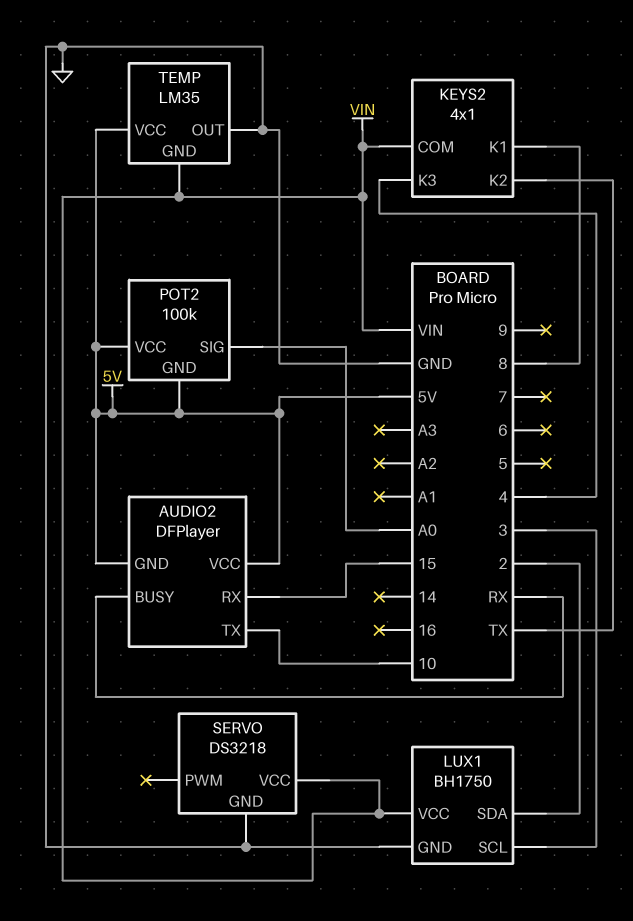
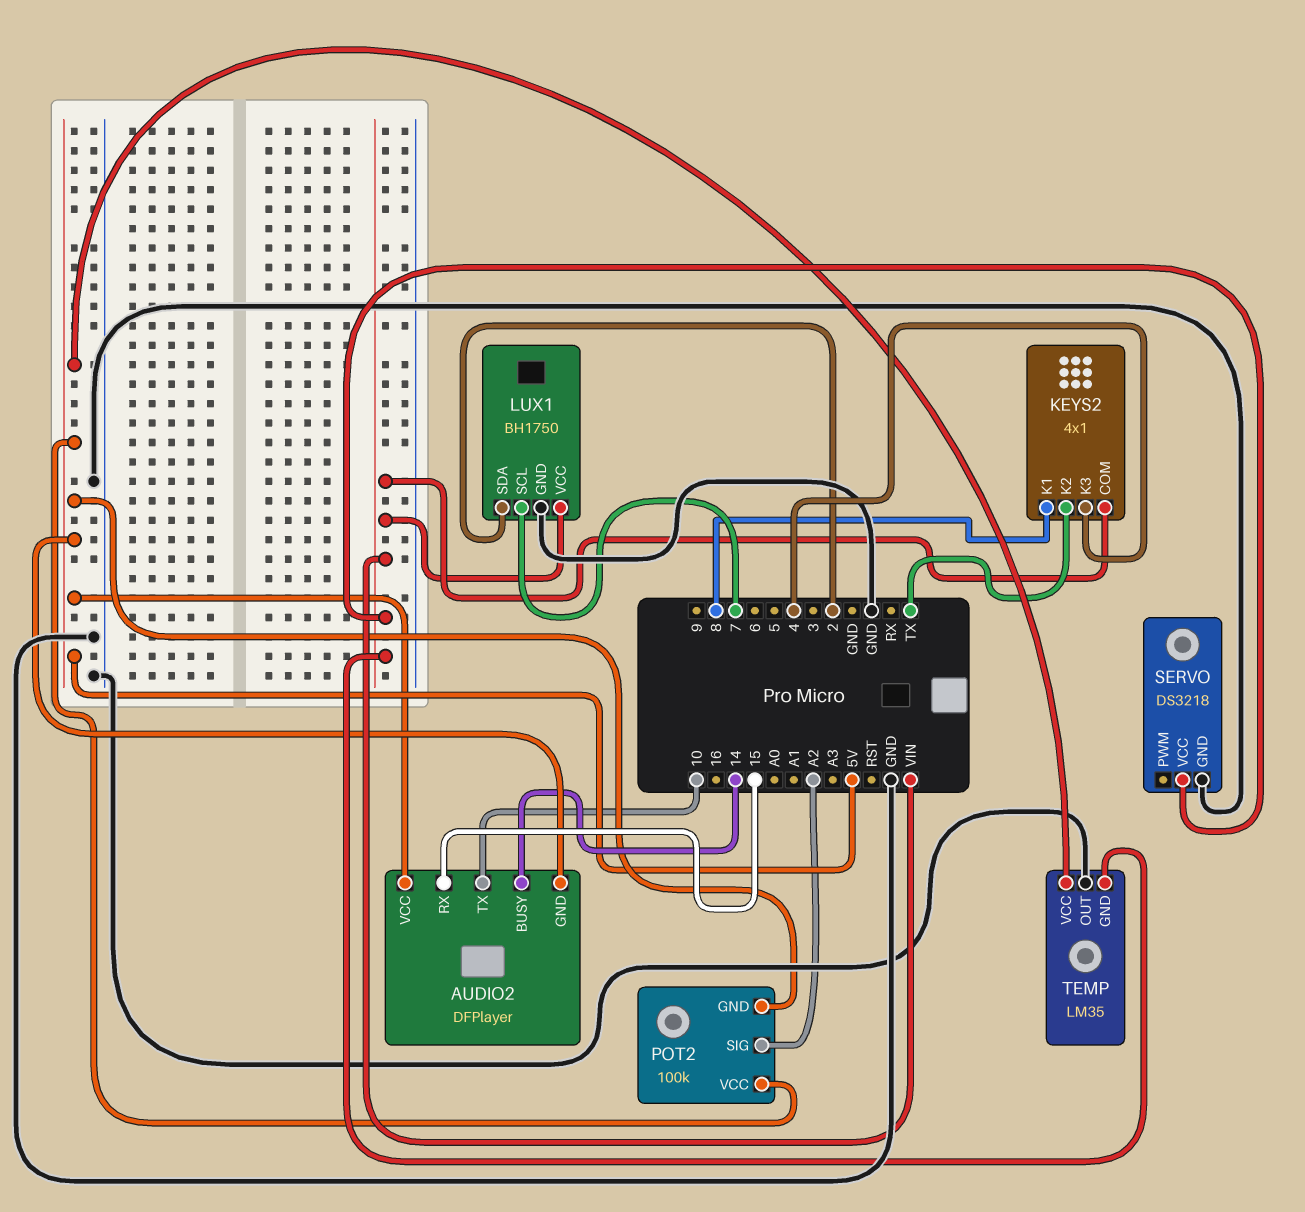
AUDIO2 pin BUSY: RX -> 14
LUX1 pin SCL: 3 -> 7
POT2 pin SIG: A0 -> A2

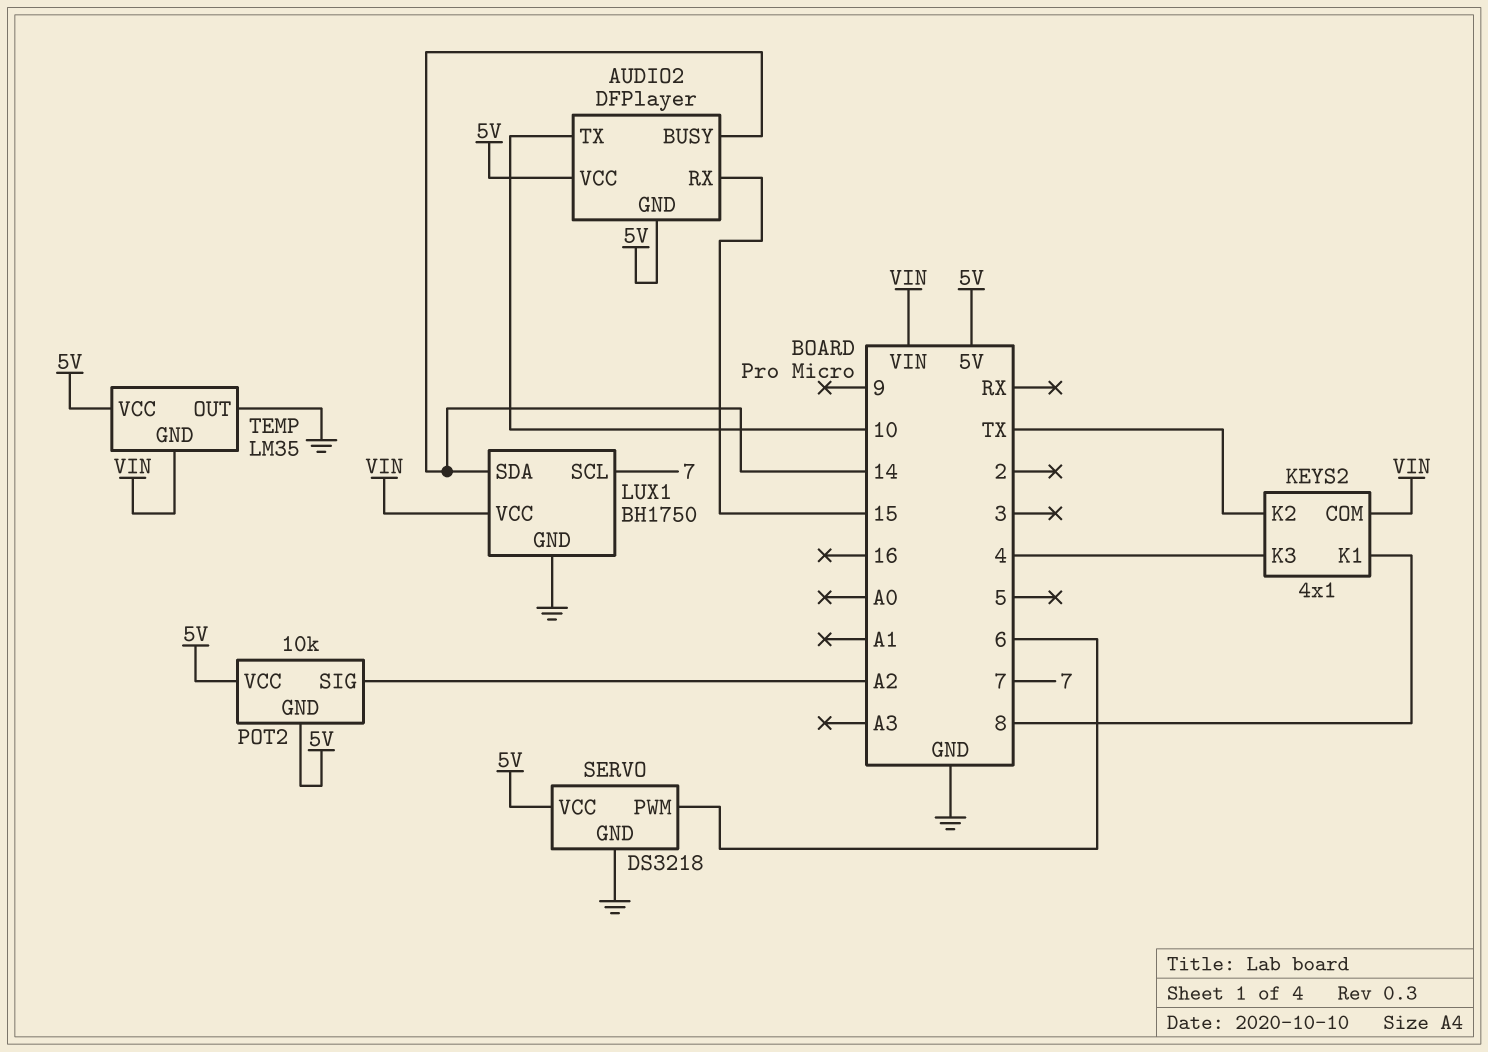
LUX1 pin SDA: 2 -> 14
POT2: 100k -> 10k
SERVO pin PWM: none -> 6
SERVO pin VCC: VIN -> 5V

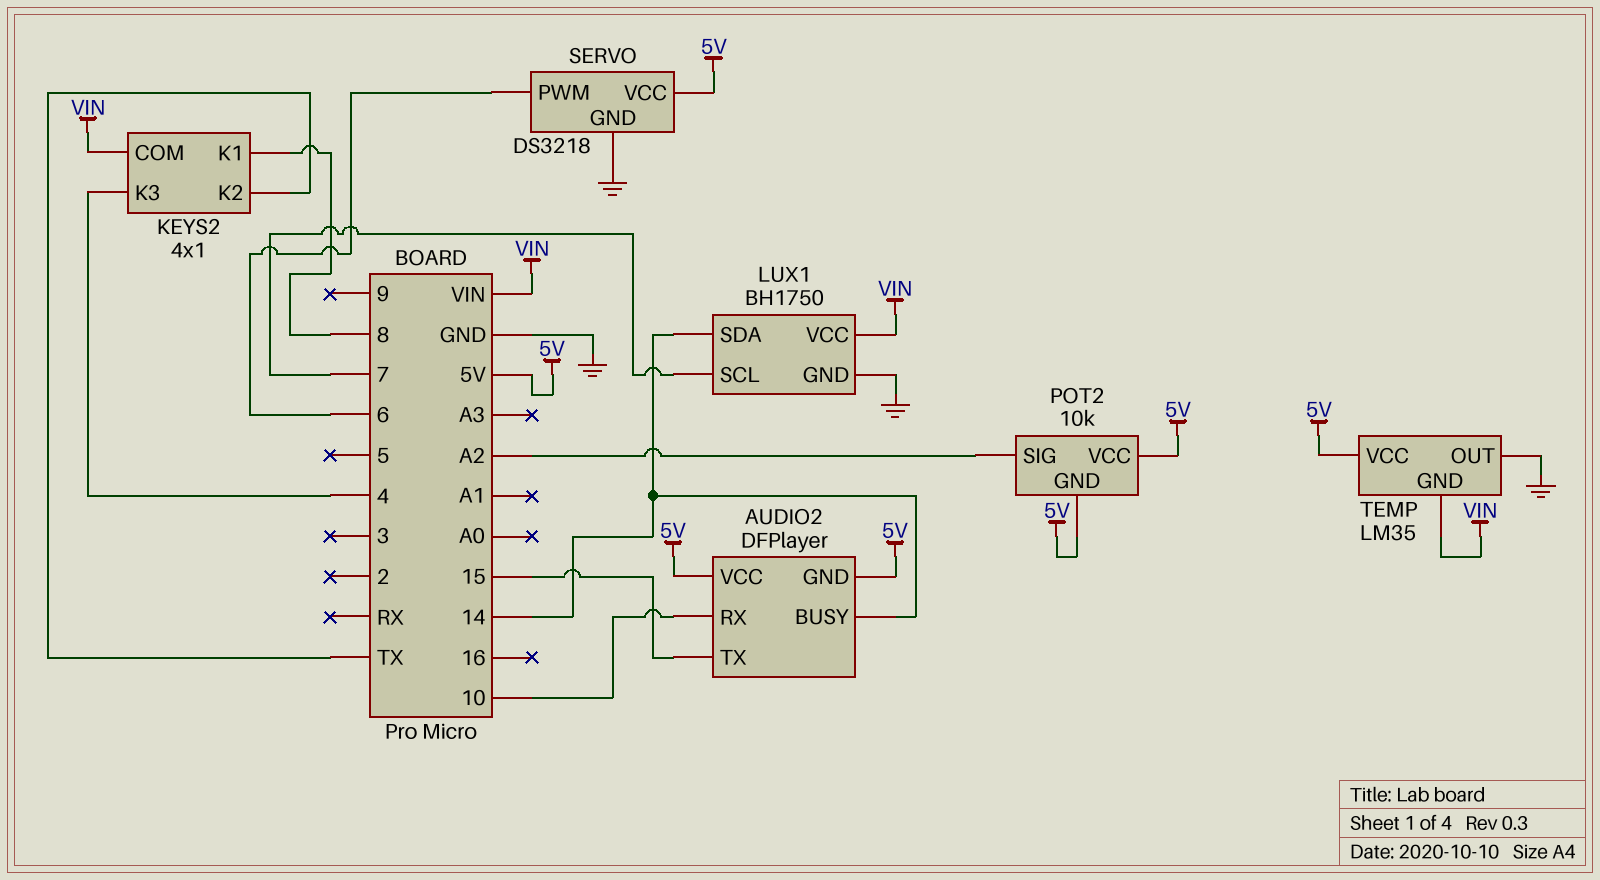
AUDIO2 pin RX: 15 -> 10
AUDIO2 pin TX: 10 -> 15

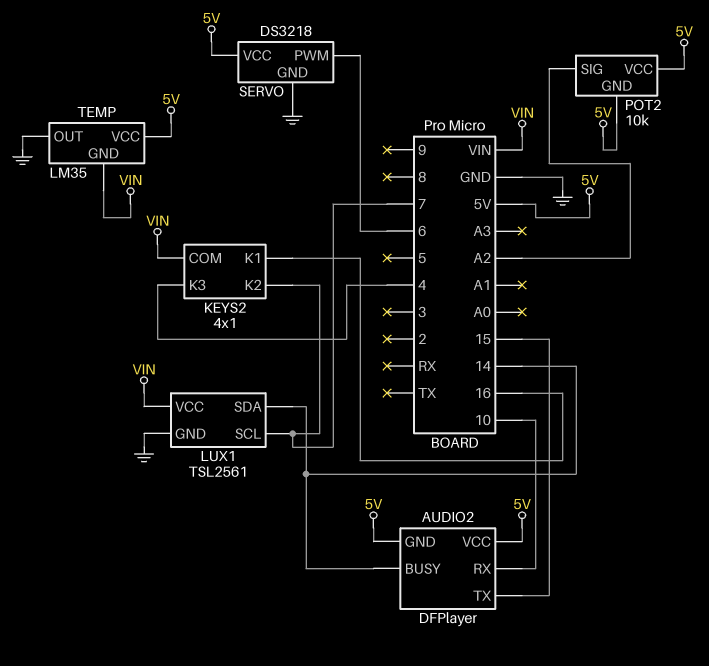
KEYS2 pin K1: 8 -> 16
KEYS2 pin K2: TX -> 7
LUX1: BH1750 -> TSL2561

